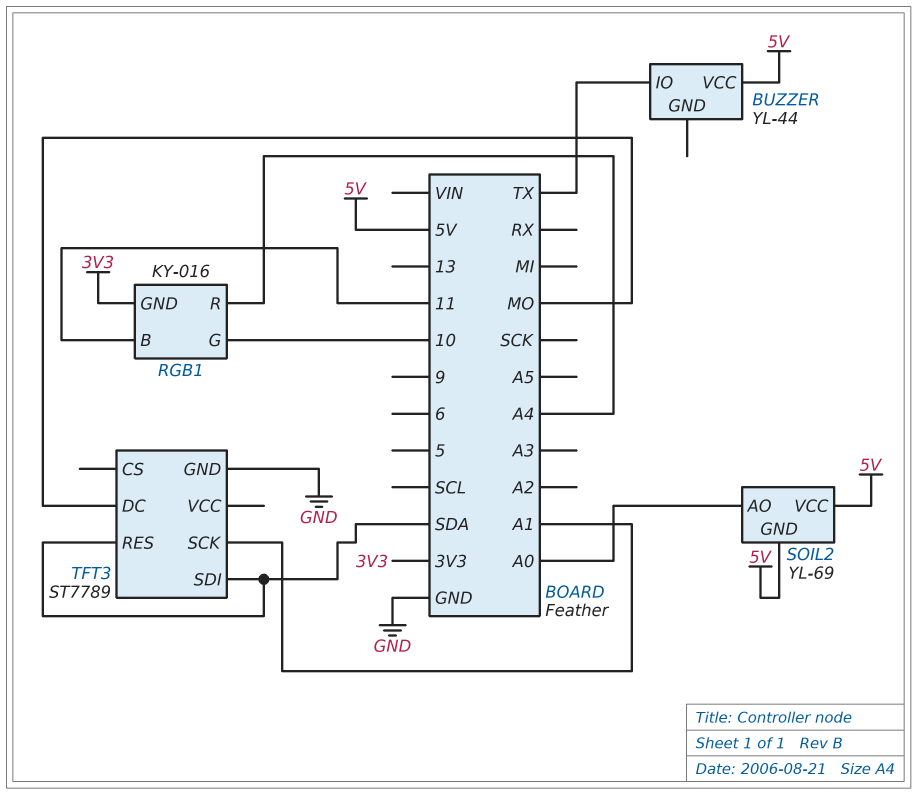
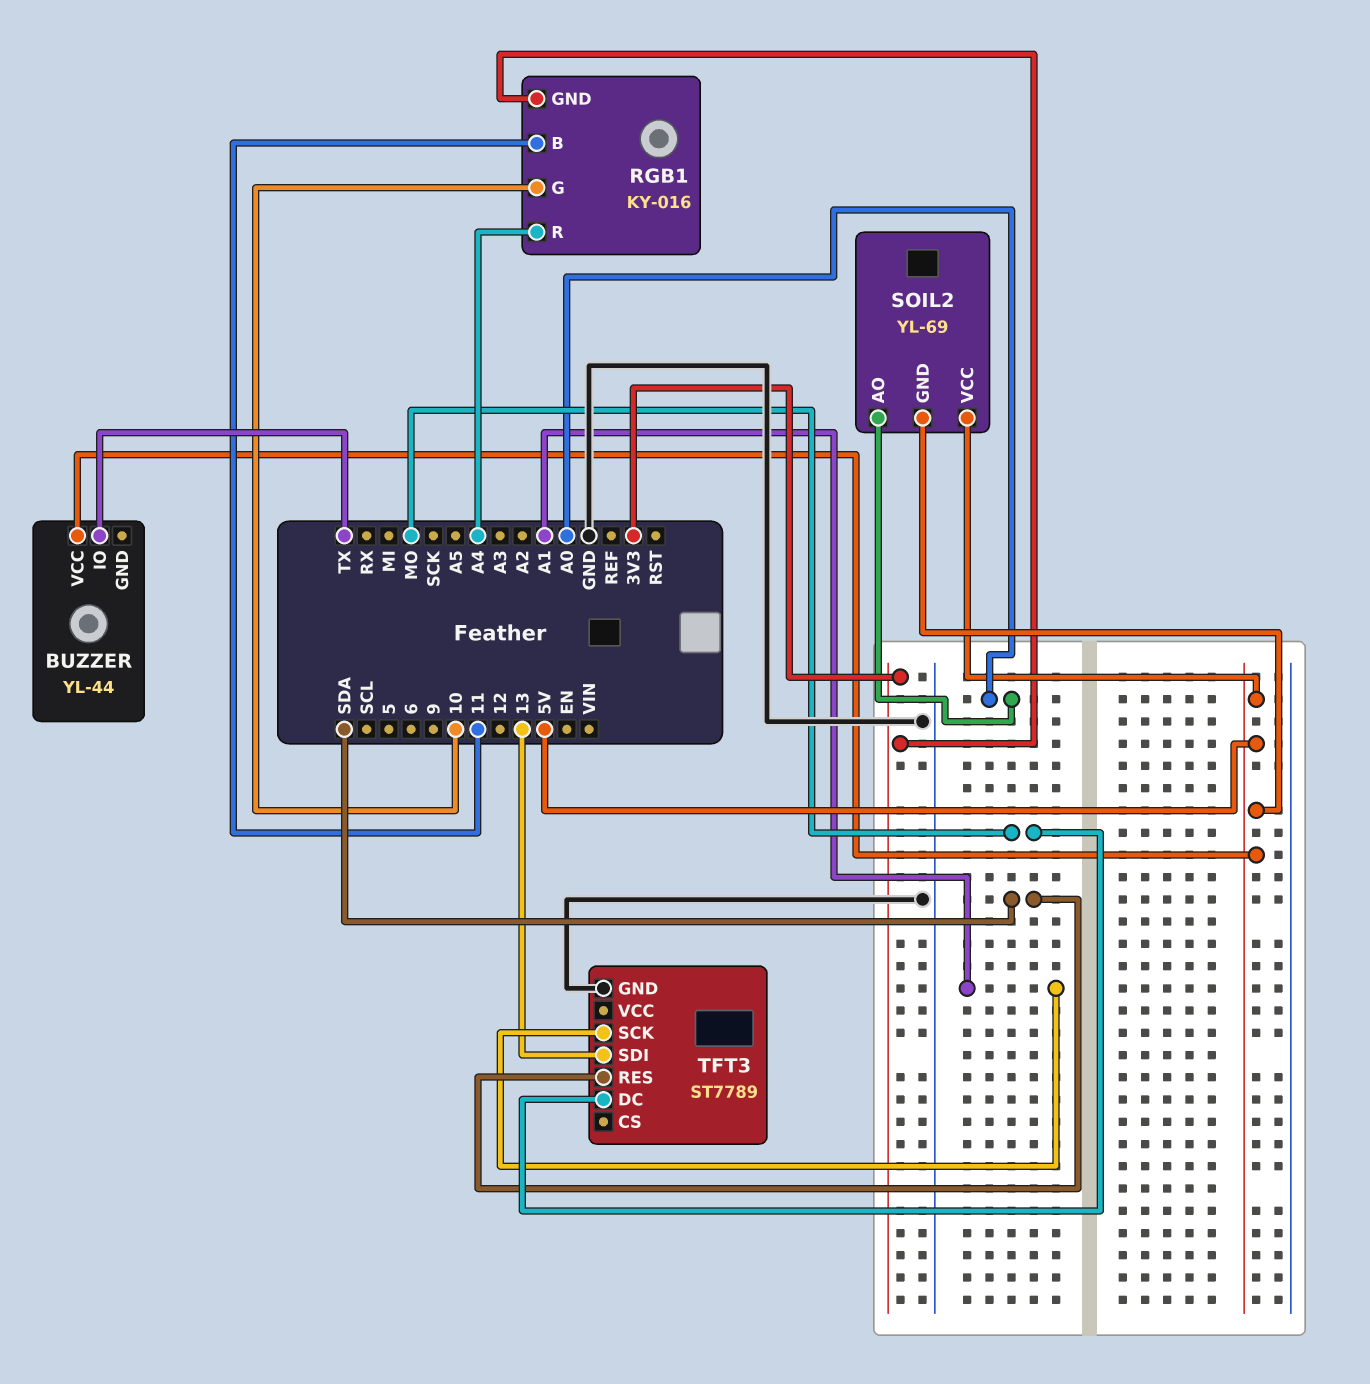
TFT3 pin SDI: SDA -> 13

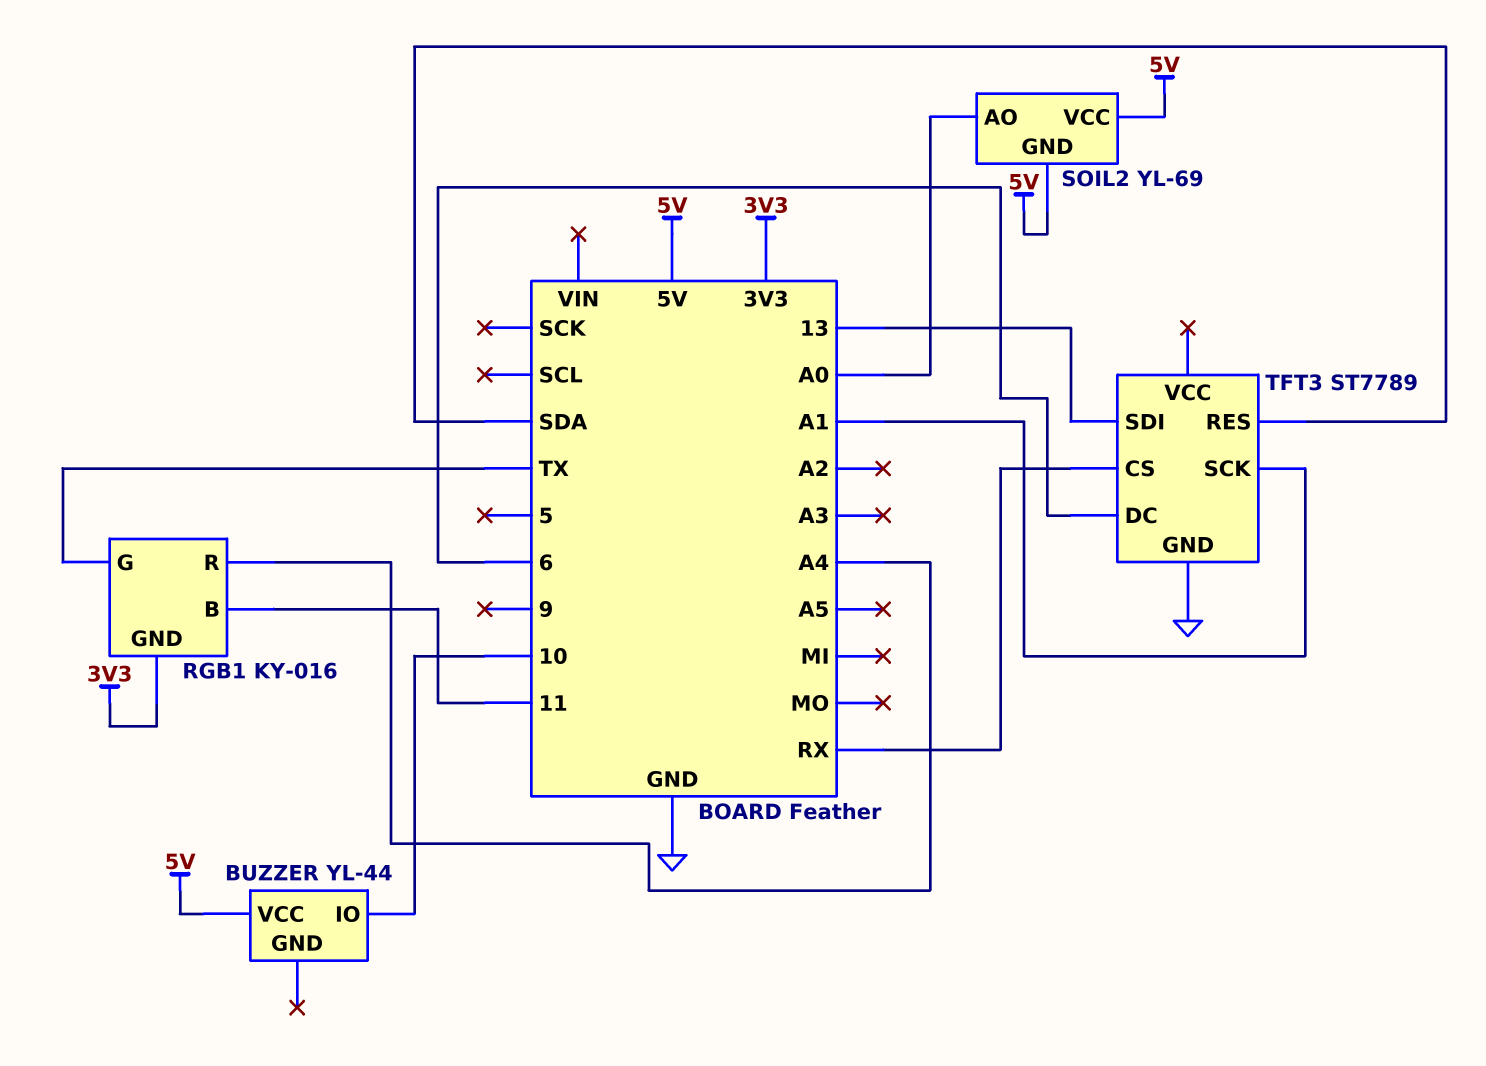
BUZZER pin IO: TX -> 10
RGB1 pin G: 10 -> TX
TFT3 pin CS: none -> RX
TFT3 pin DC: MO -> 6

